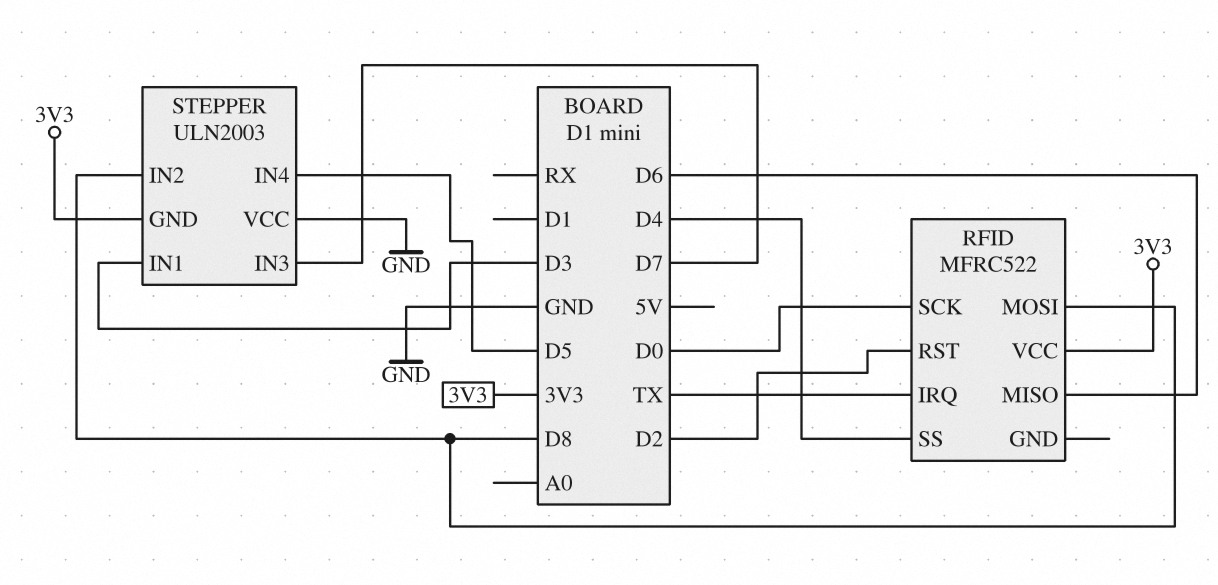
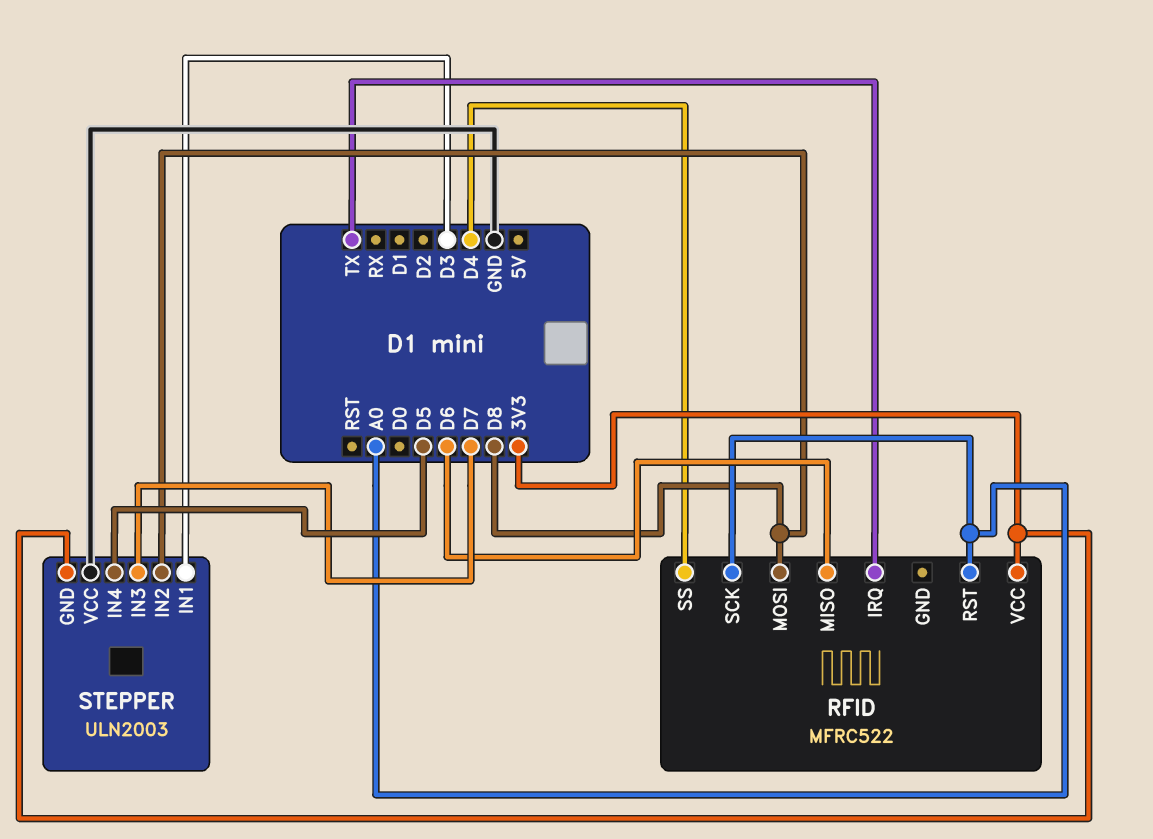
RFID pin RST: D2 -> A0
RFID pin SCK: D0 -> A0

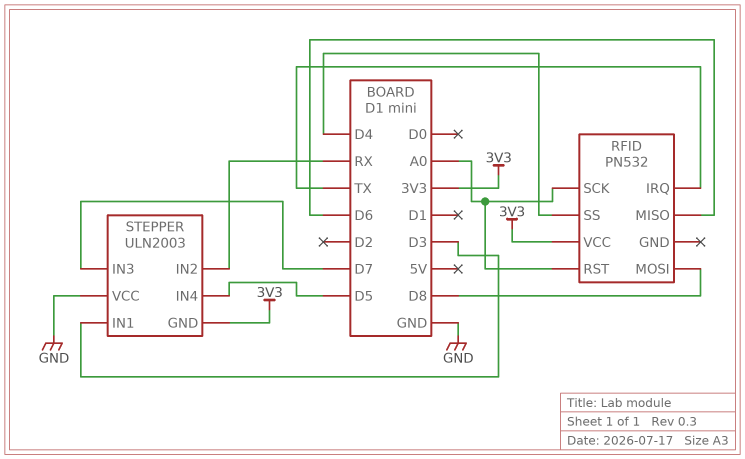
RFID: MFRC522 -> PN532
STEPPER pin IN2: D8 -> RX

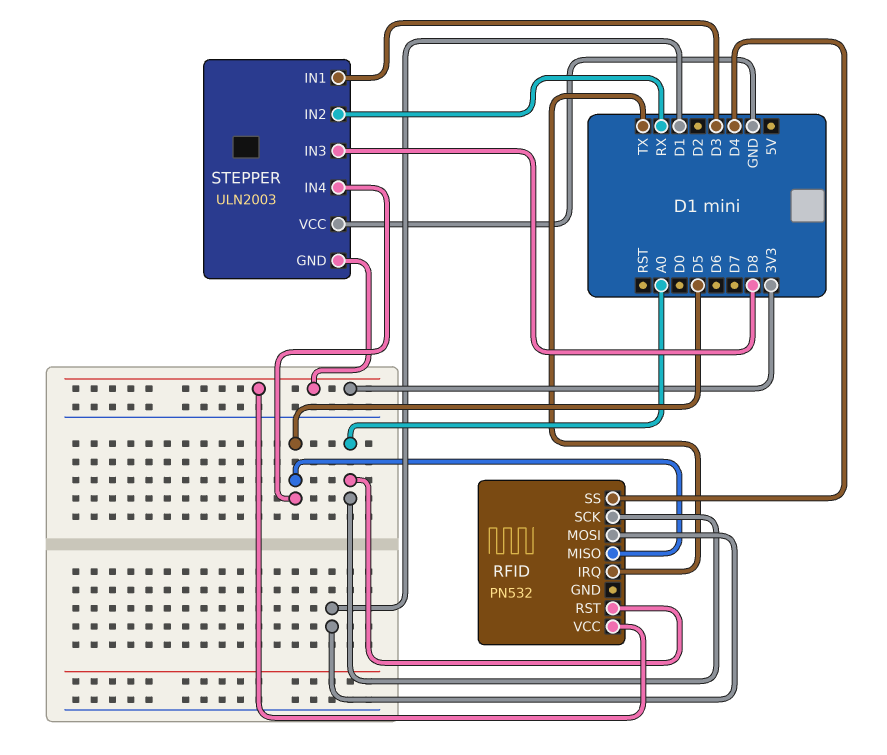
RFID pin MISO: D6 -> D5
RFID pin MOSI: D8 -> D1
STEPPER pin IN3: D7 -> D8

